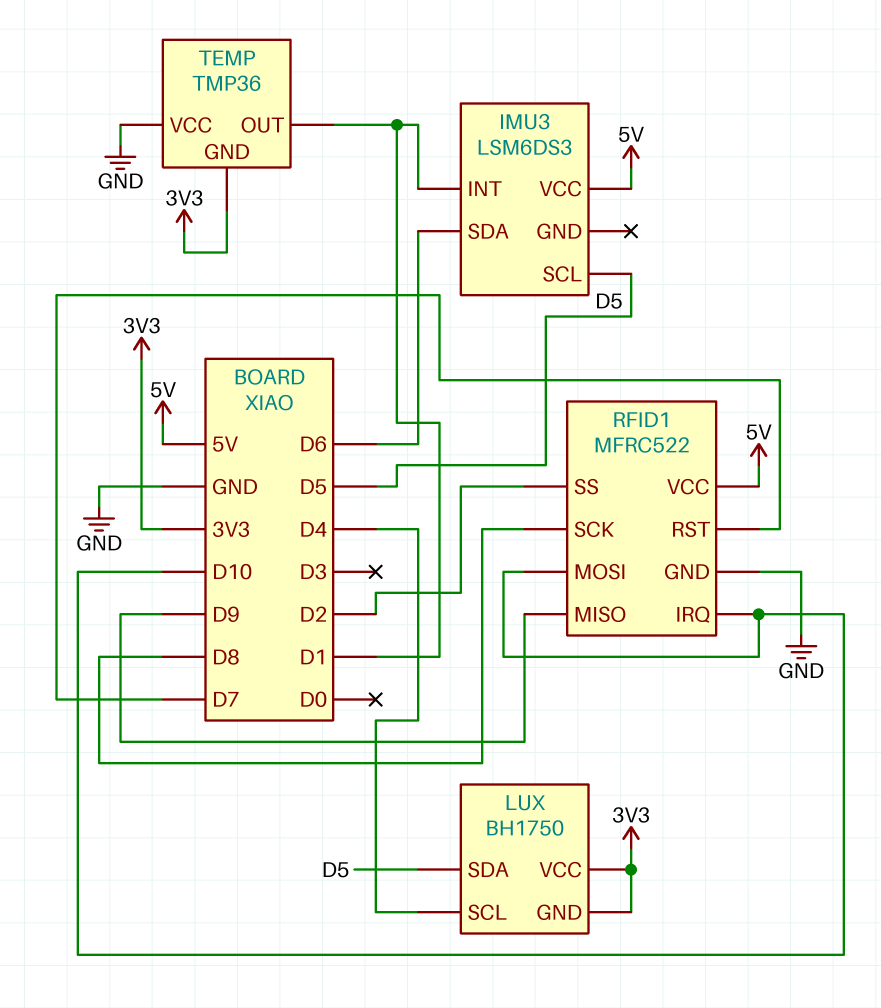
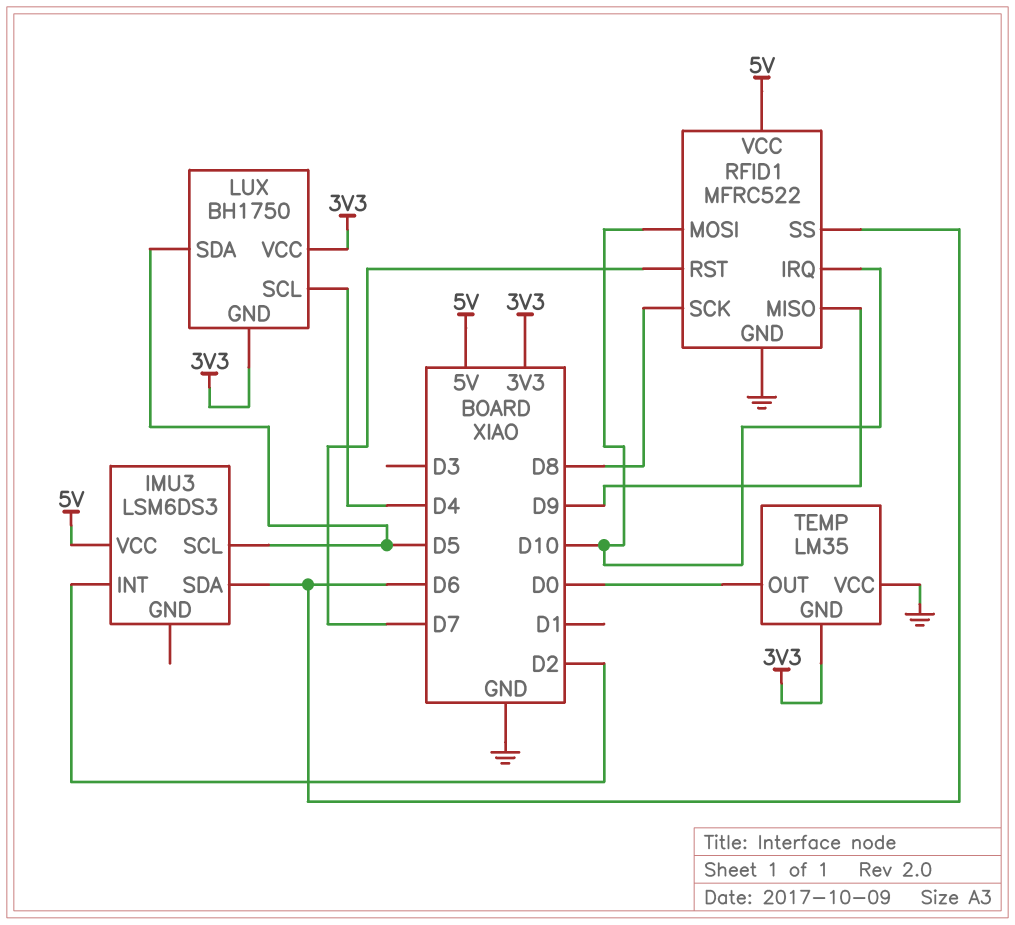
IMU3 pin INT: D1 -> D2
RFID1 pin SS: D2 -> D6
TEMP: TMP36 -> LM35
TEMP pin OUT: D1 -> D0

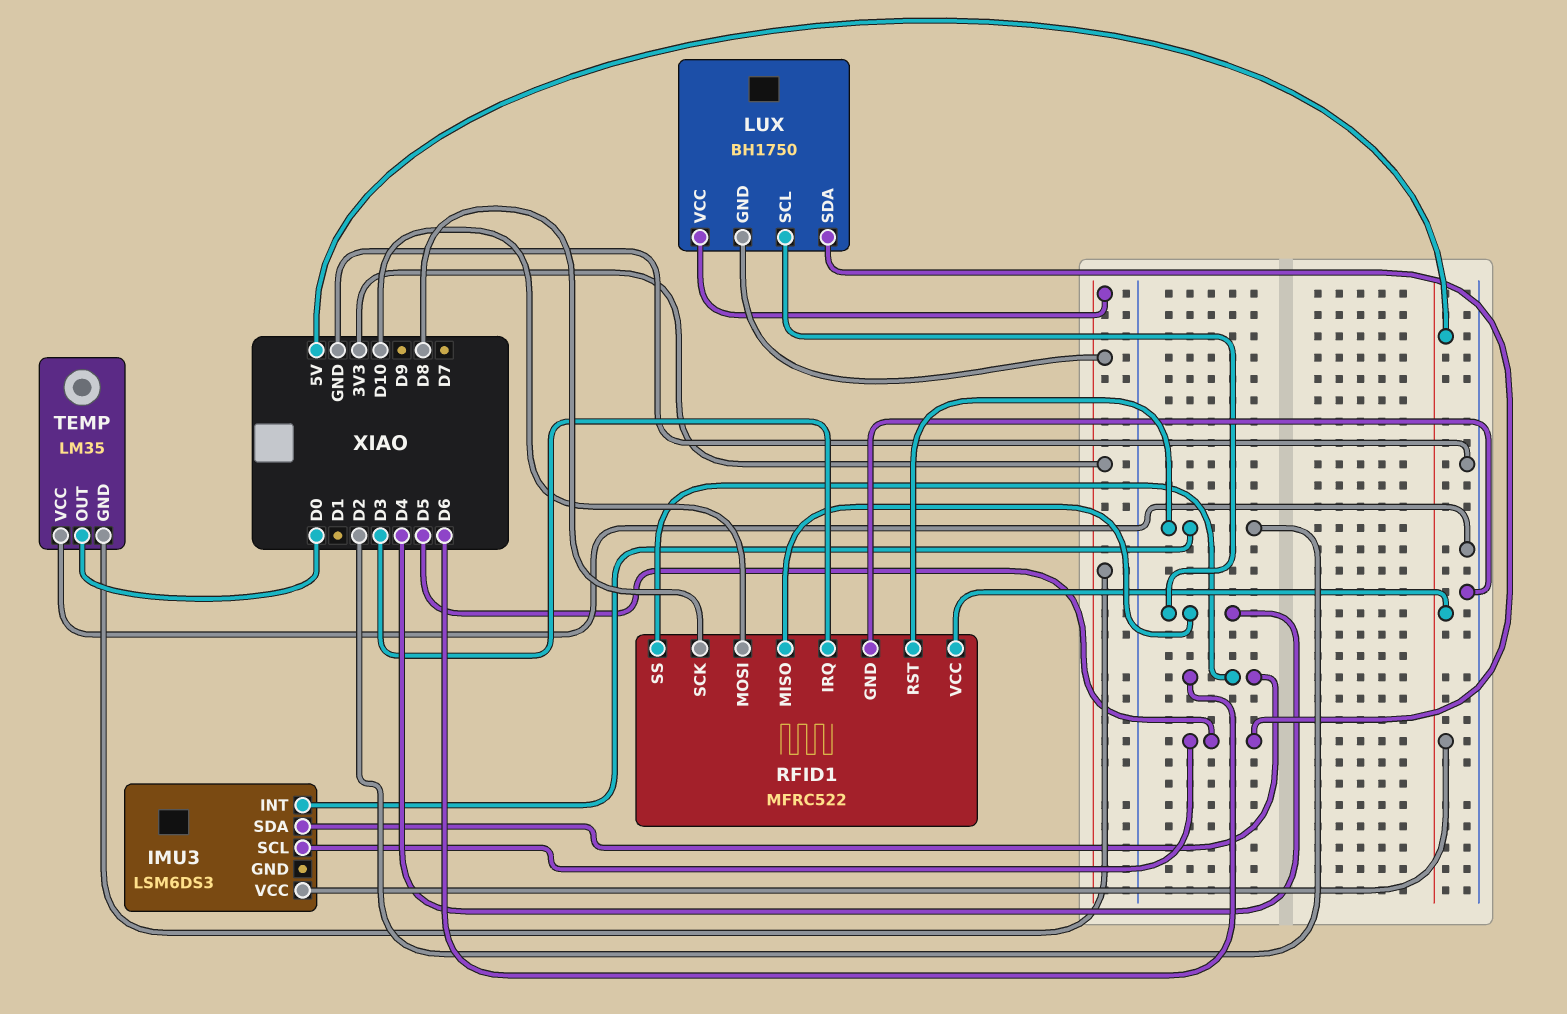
RFID1 pin IRQ: D10 -> D3
RFID1 pin MISO: D9 -> D4
RFID1 pin RST: D7 -> D2

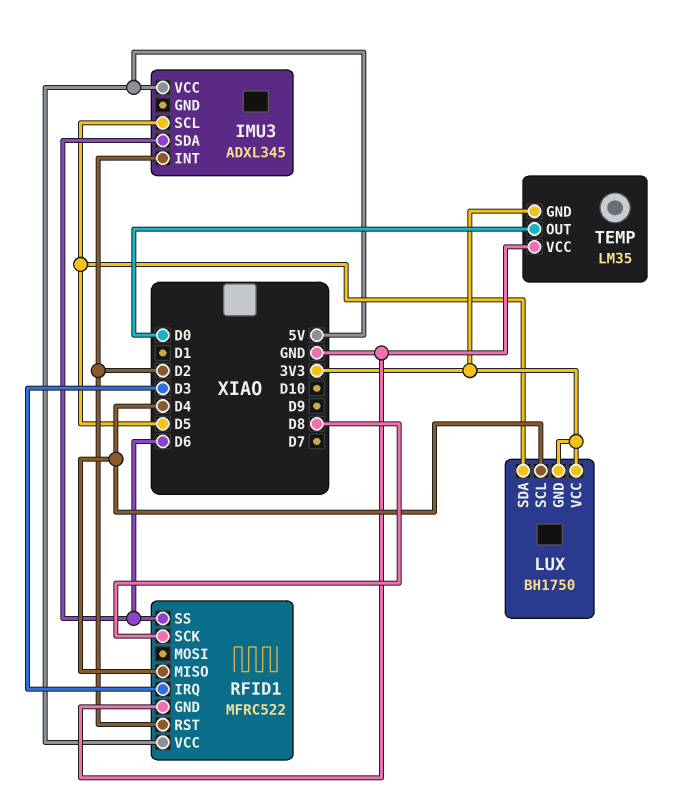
IMU3: LSM6DS3 -> ADXL345
RFID1 pin MOSI: D10 -> none

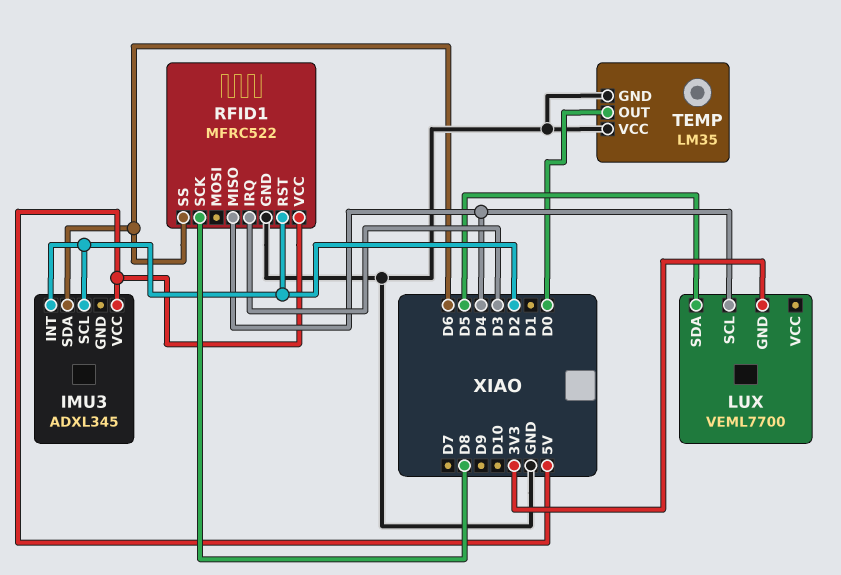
IMU3 pin SCL: D5 -> D2
LUX: BH1750 -> VEML7700
LUX pin VCC: 3V3 -> none
TEMP pin GND: 3V3 -> GND

